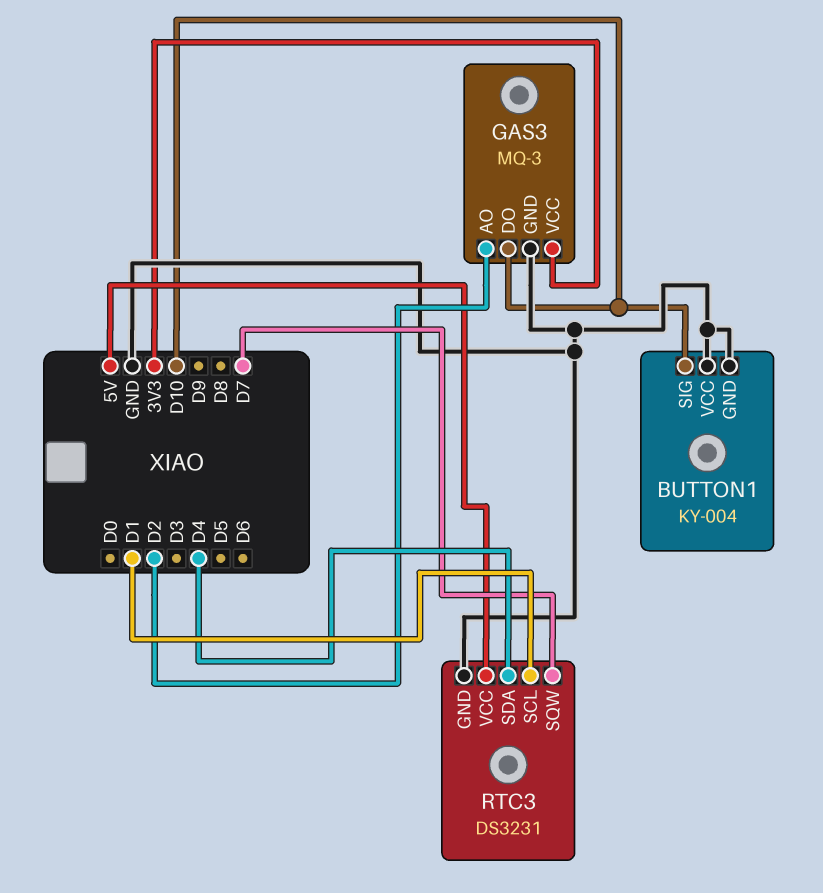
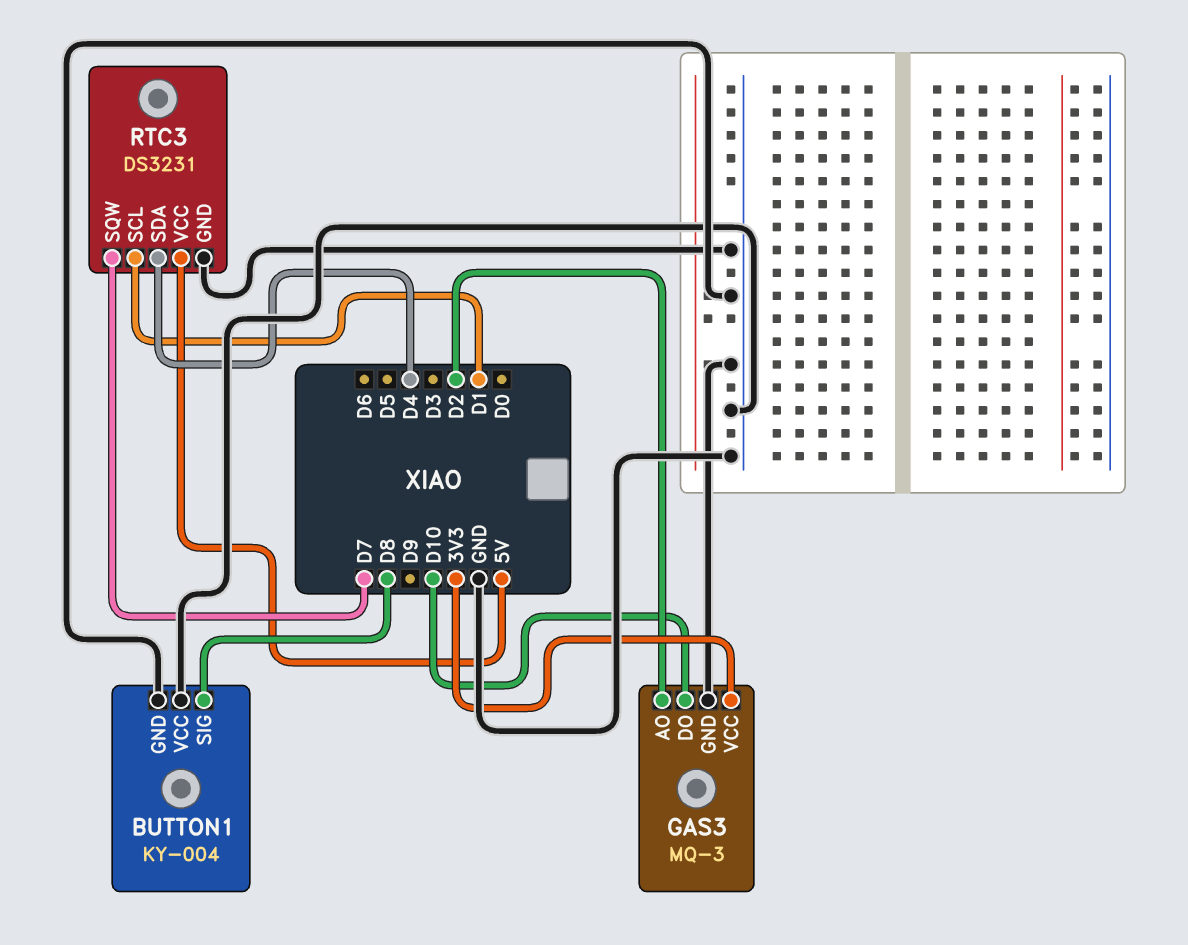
BUTTON1 pin SIG: D10 -> D8

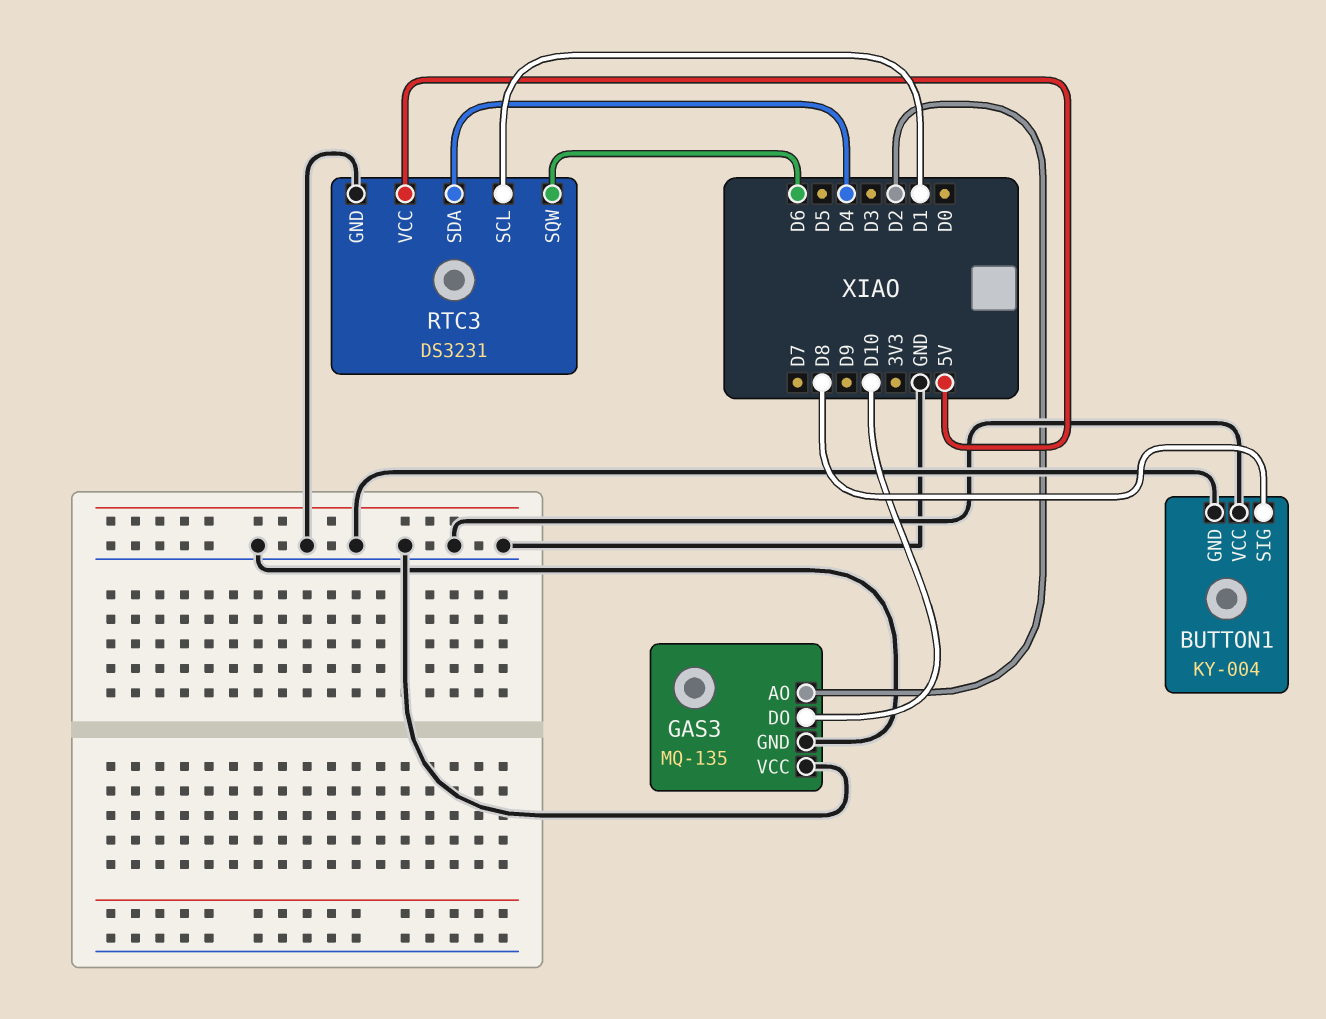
GAS3: MQ-3 -> MQ-135
GAS3 pin VCC: 3V3 -> GND
RTC3 pin SQW: D7 -> D6

